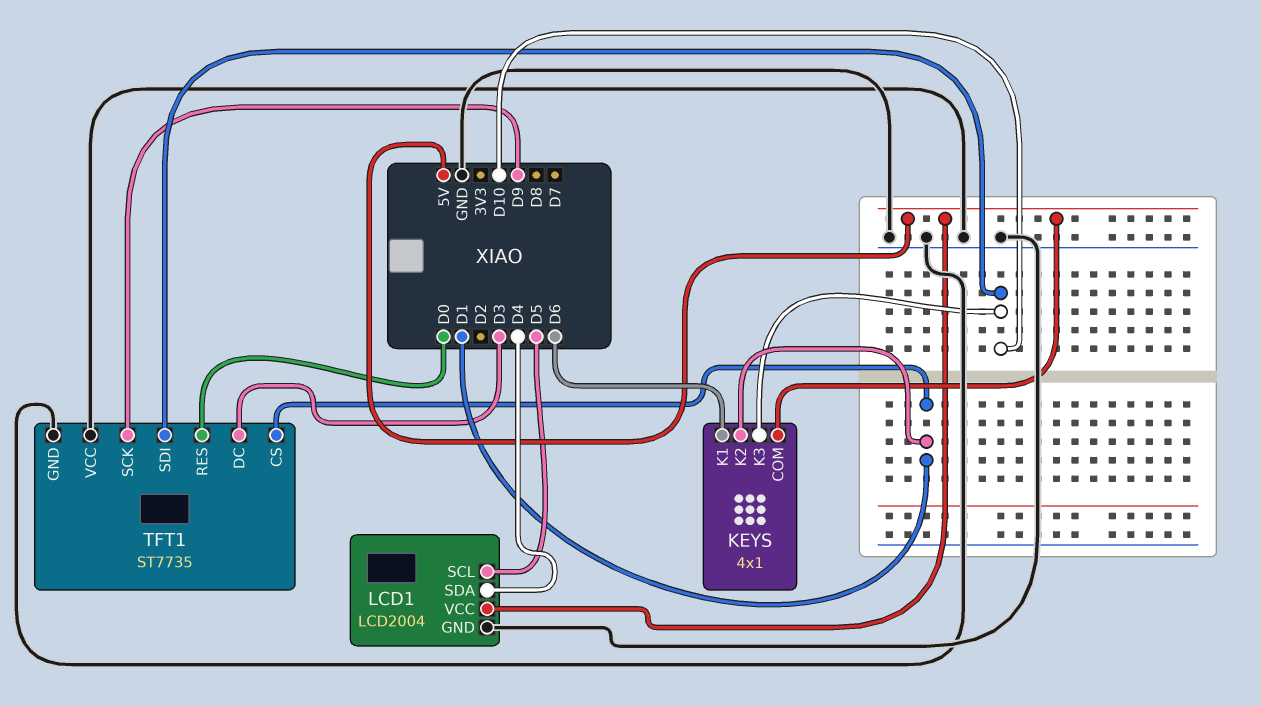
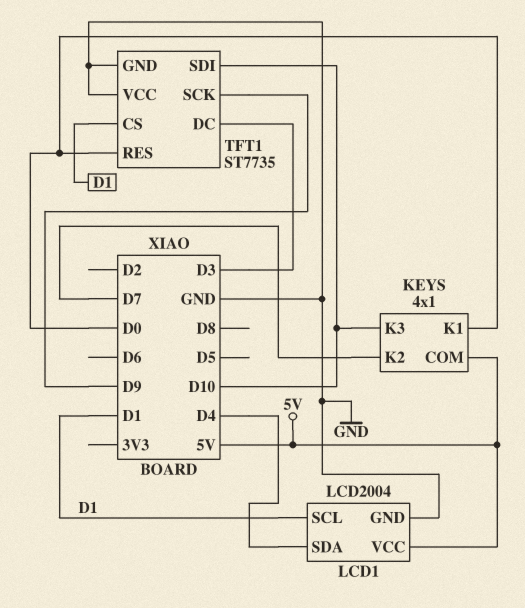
KEYS pin K1: D6 -> D0
KEYS pin K2: D1 -> D7
LCD1 pin SCL: D5 -> D1

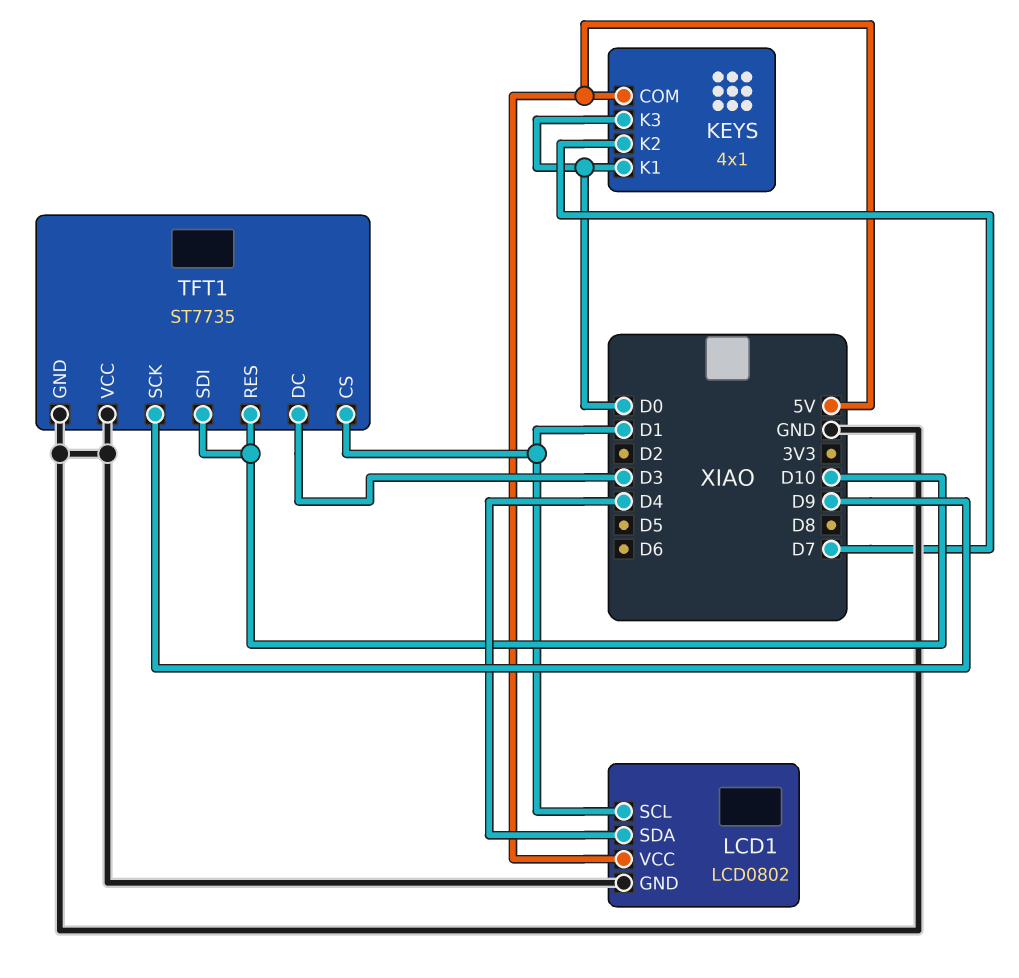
KEYS pin K3: D10 -> D0
LCD1: LCD2004 -> LCD0802
TFT1 pin RES: D0 -> D10

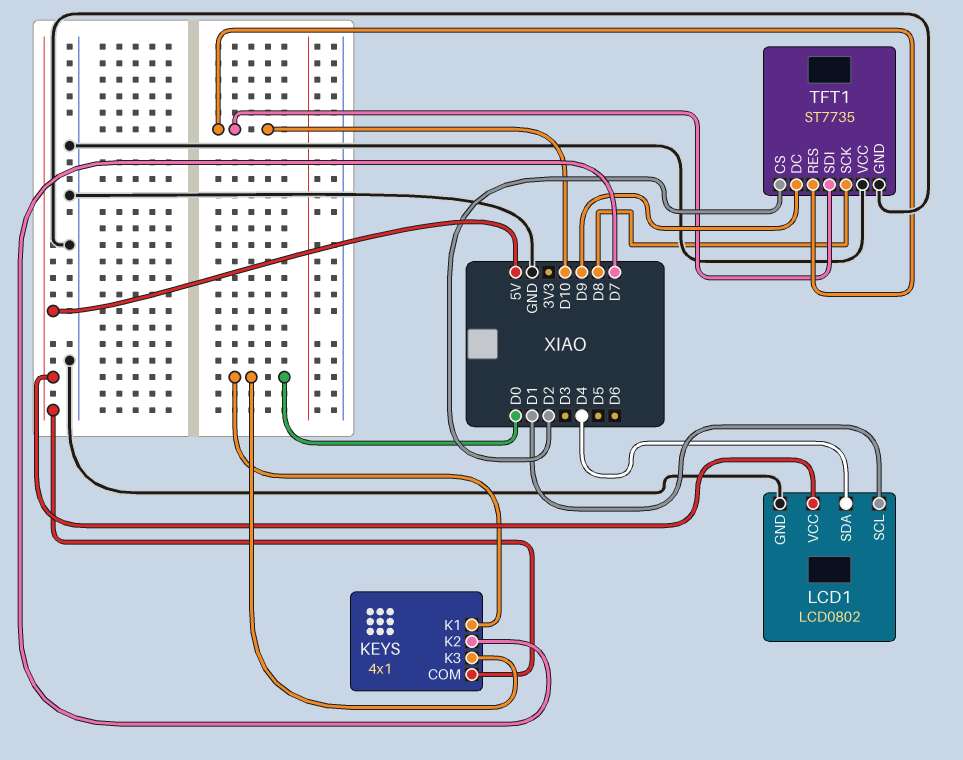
TFT1 pin CS: D1 -> D2
TFT1 pin DC: D3 -> D9
TFT1 pin SCK: D9 -> D8

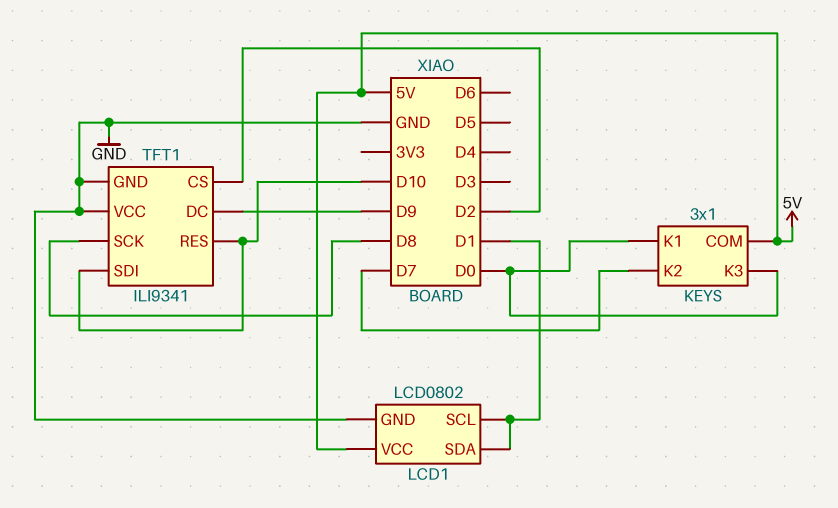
KEYS: 4x1 -> 3x1
LCD1 pin SDA: D4 -> D1
TFT1: ST7735 -> ILI9341

